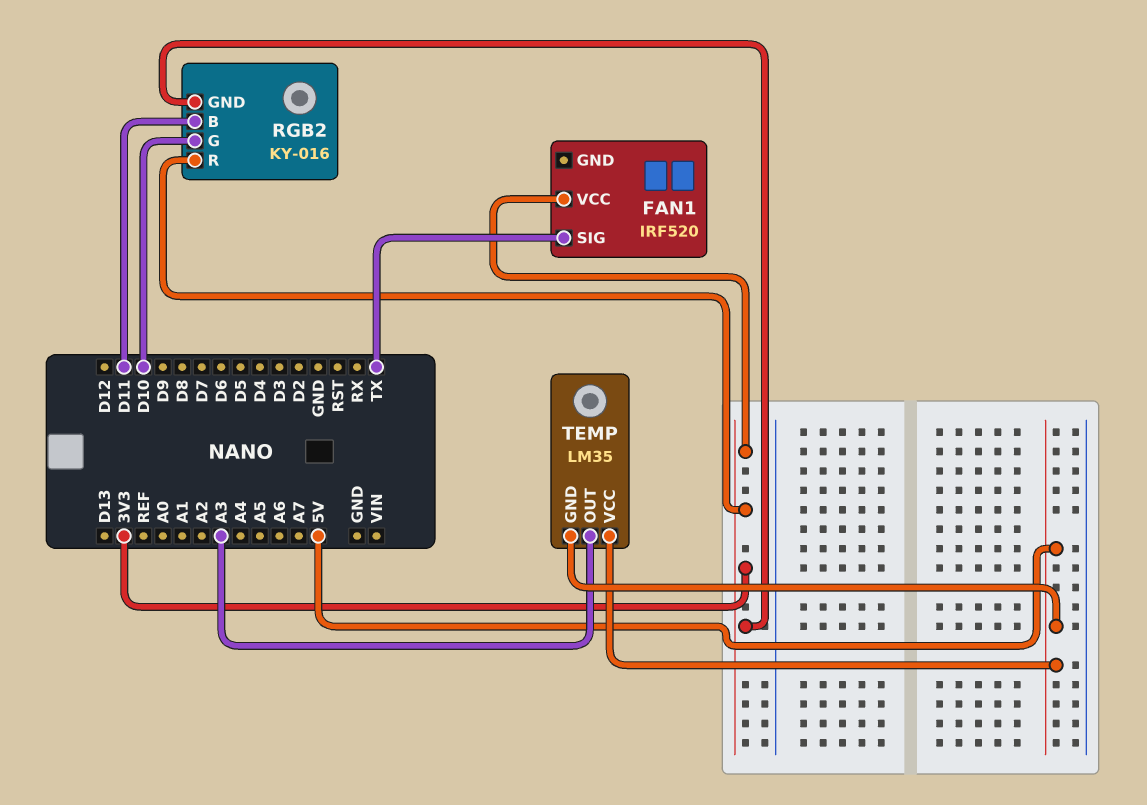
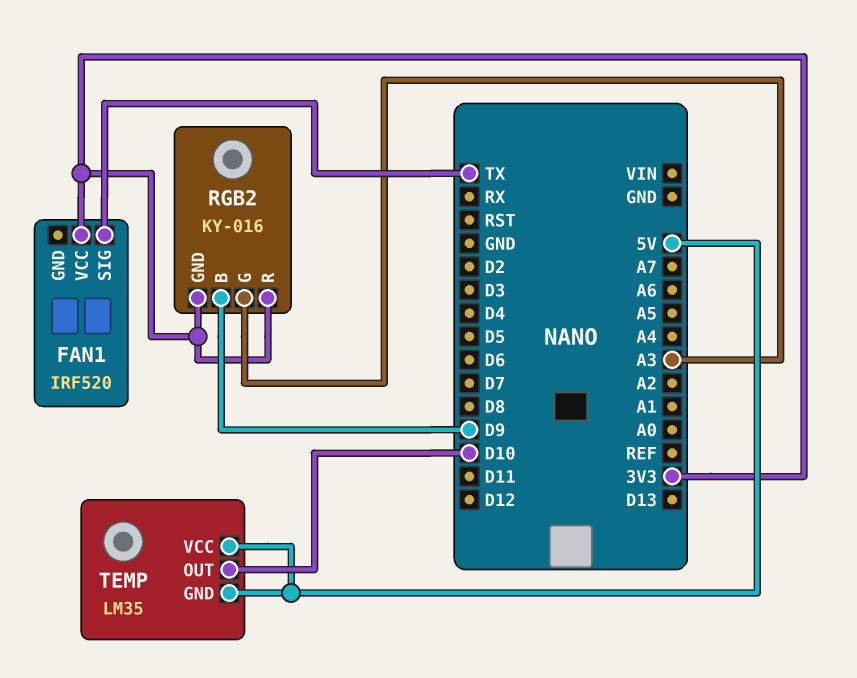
RGB2 pin B: D11 -> D9
RGB2 pin G: D10 -> A3
TEMP pin OUT: A3 -> D10

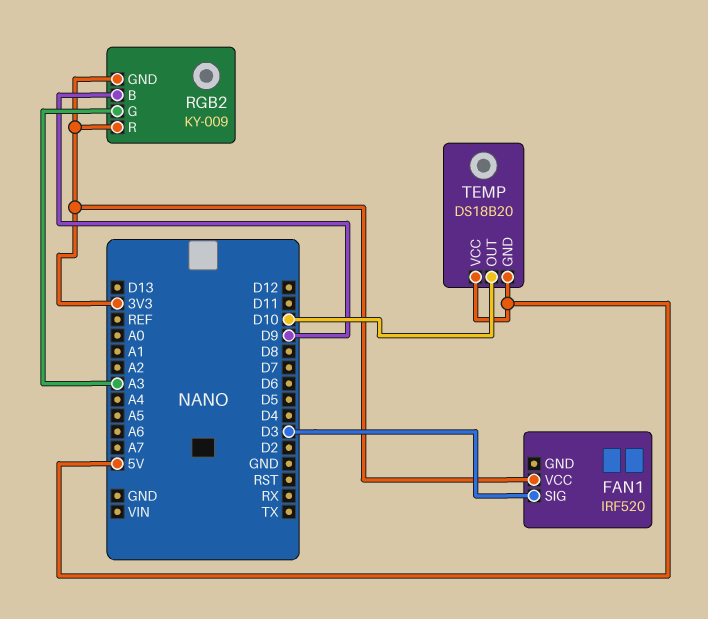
FAN1 pin SIG: TX -> D3
RGB2: KY-016 -> KY-009
TEMP: LM35 -> DS18B20

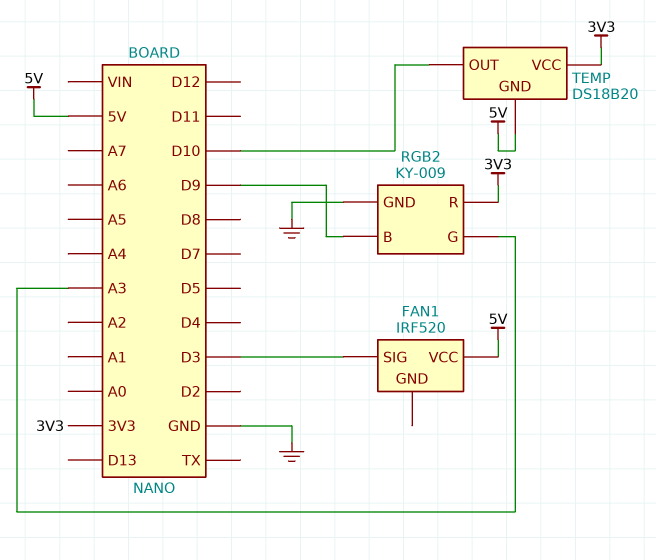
FAN1 pin VCC: 3V3 -> 5V
RGB2 pin GND: 3V3 -> GND
TEMP pin VCC: 5V -> 3V3

